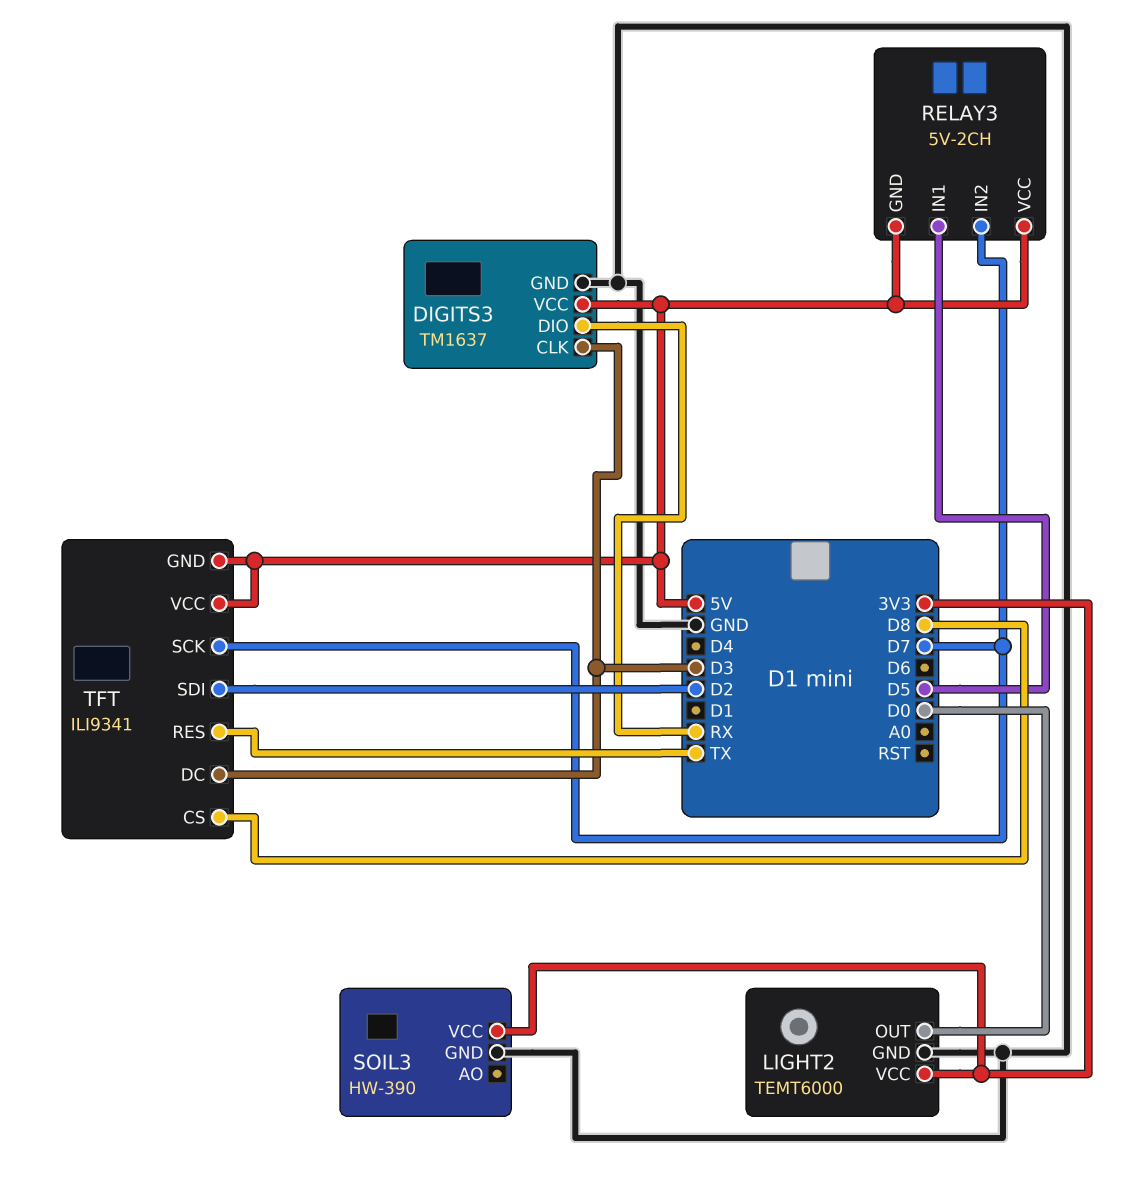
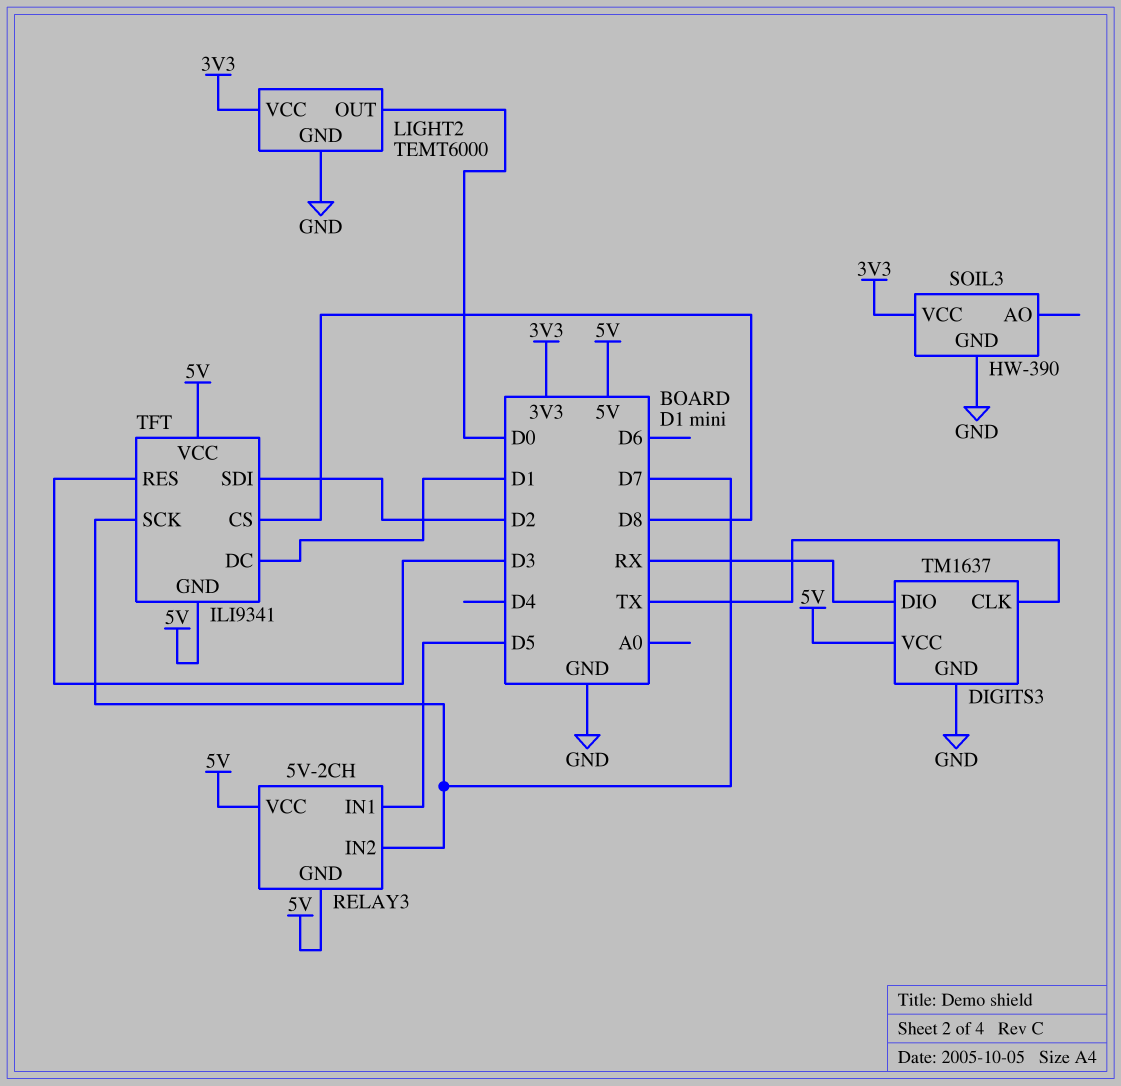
DIGITS3 pin CLK: D3 -> TX
TFT pin DC: D3 -> D1
TFT pin RES: TX -> D3

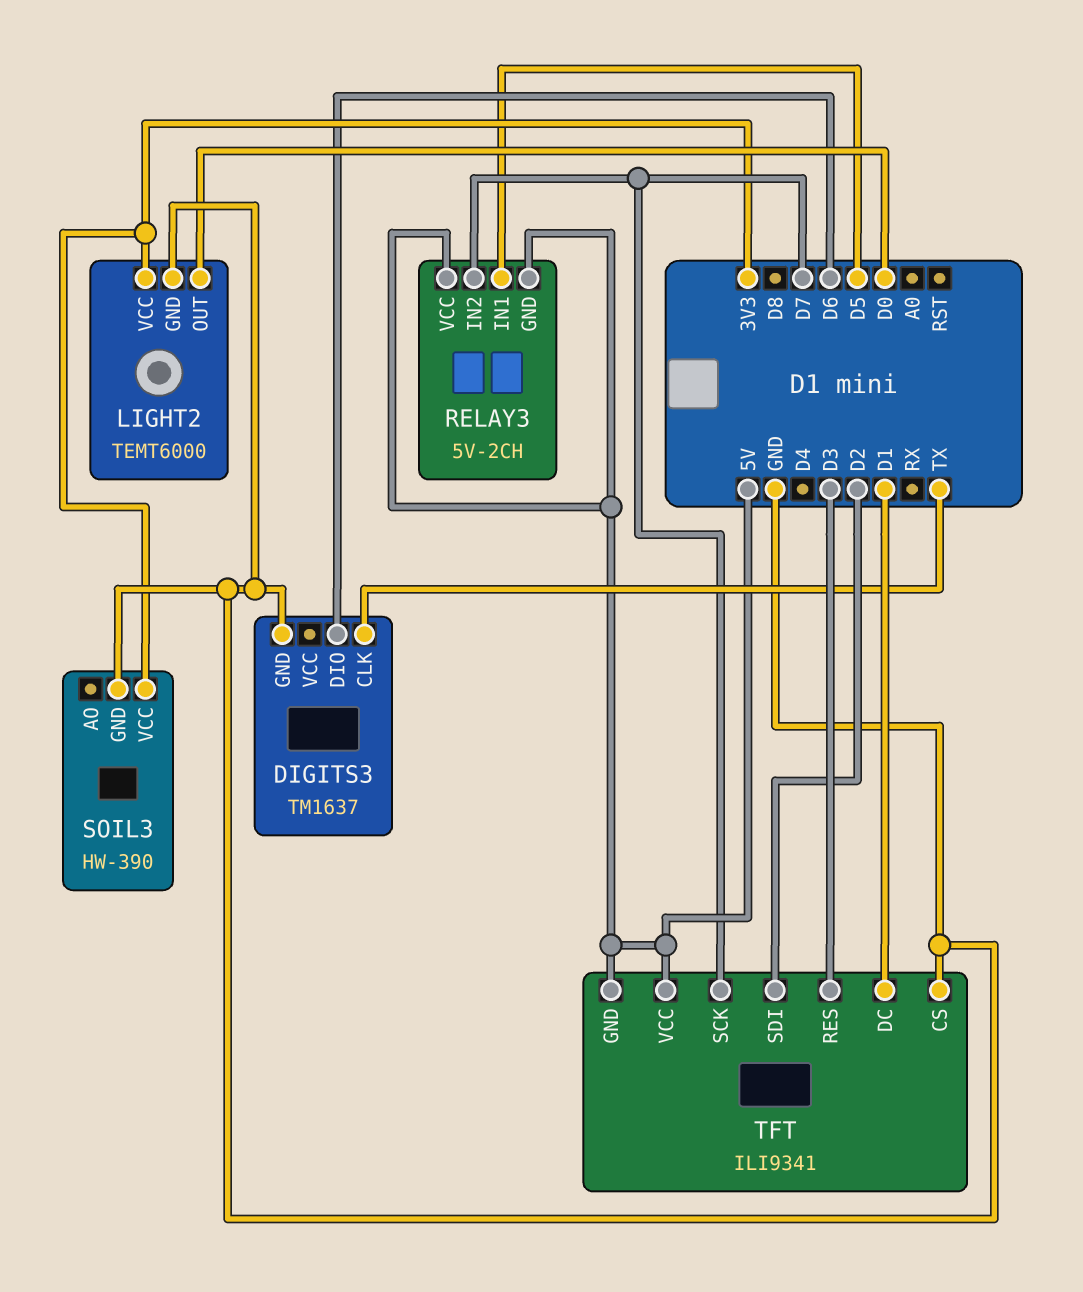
DIGITS3 pin DIO: RX -> D6
DIGITS3 pin VCC: 5V -> none
TFT pin CS: D8 -> GND

